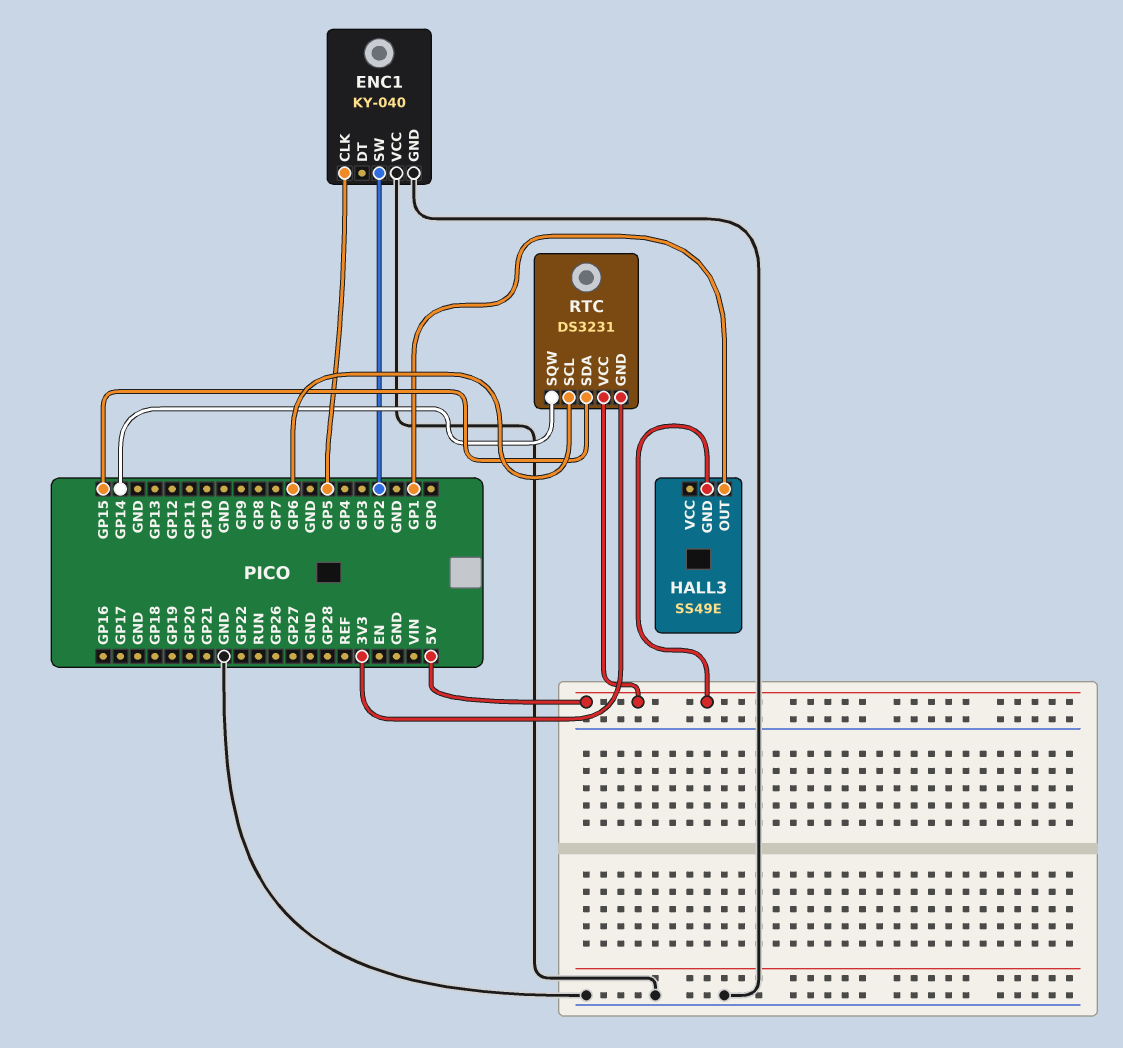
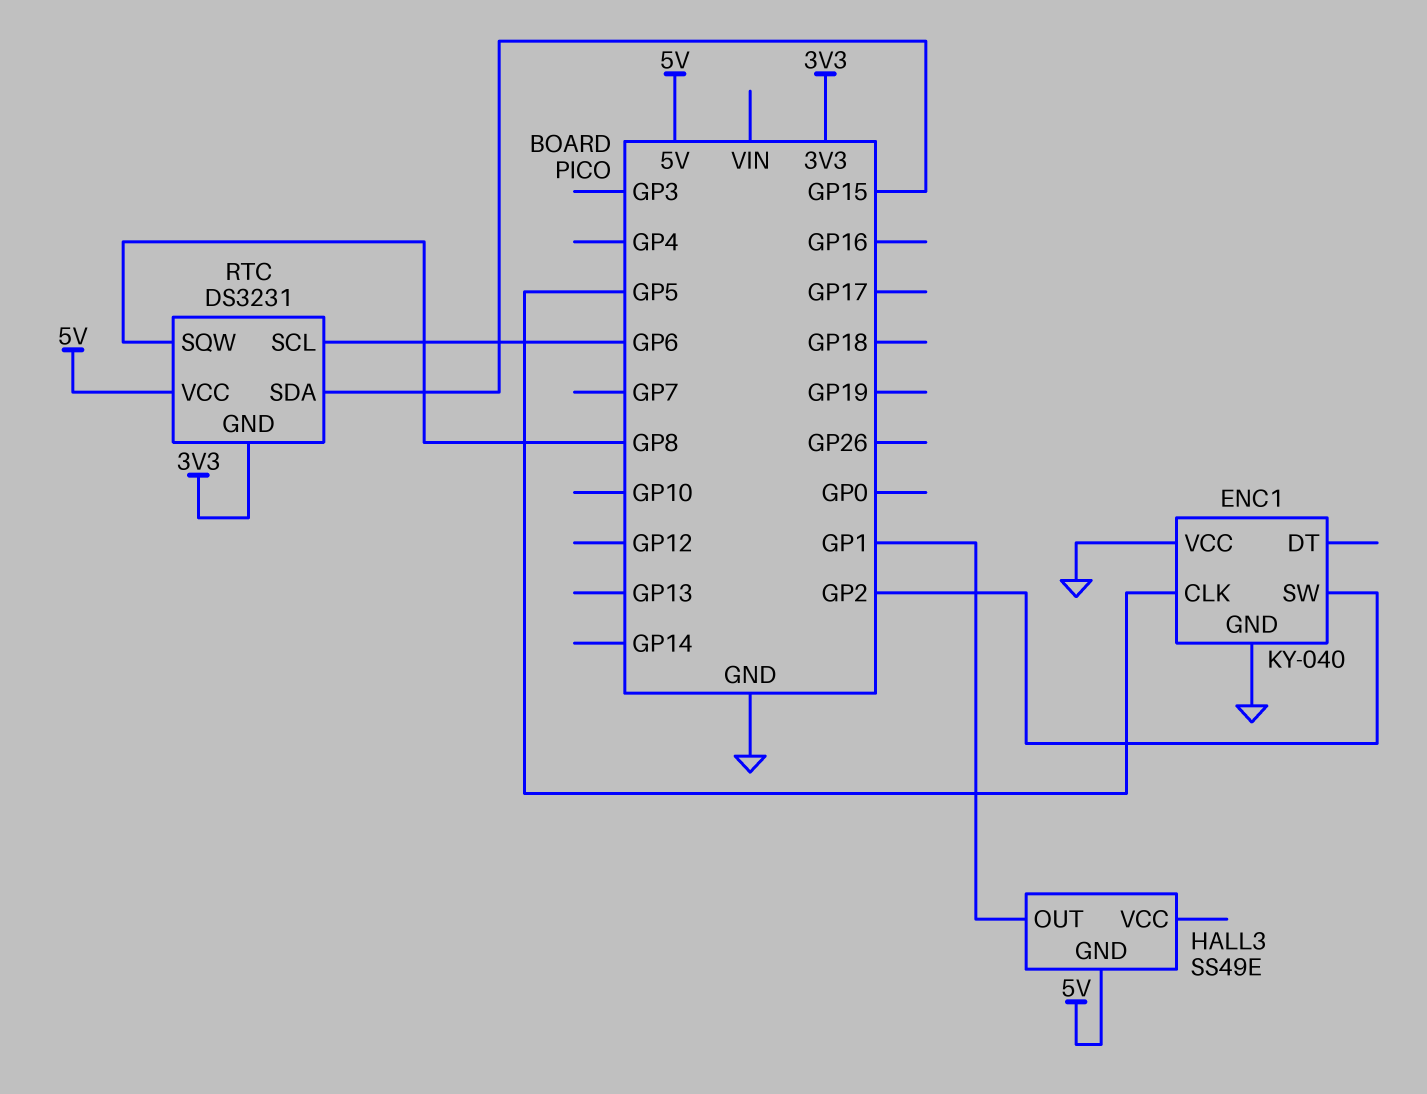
RTC pin SQW: GP14 -> GP8

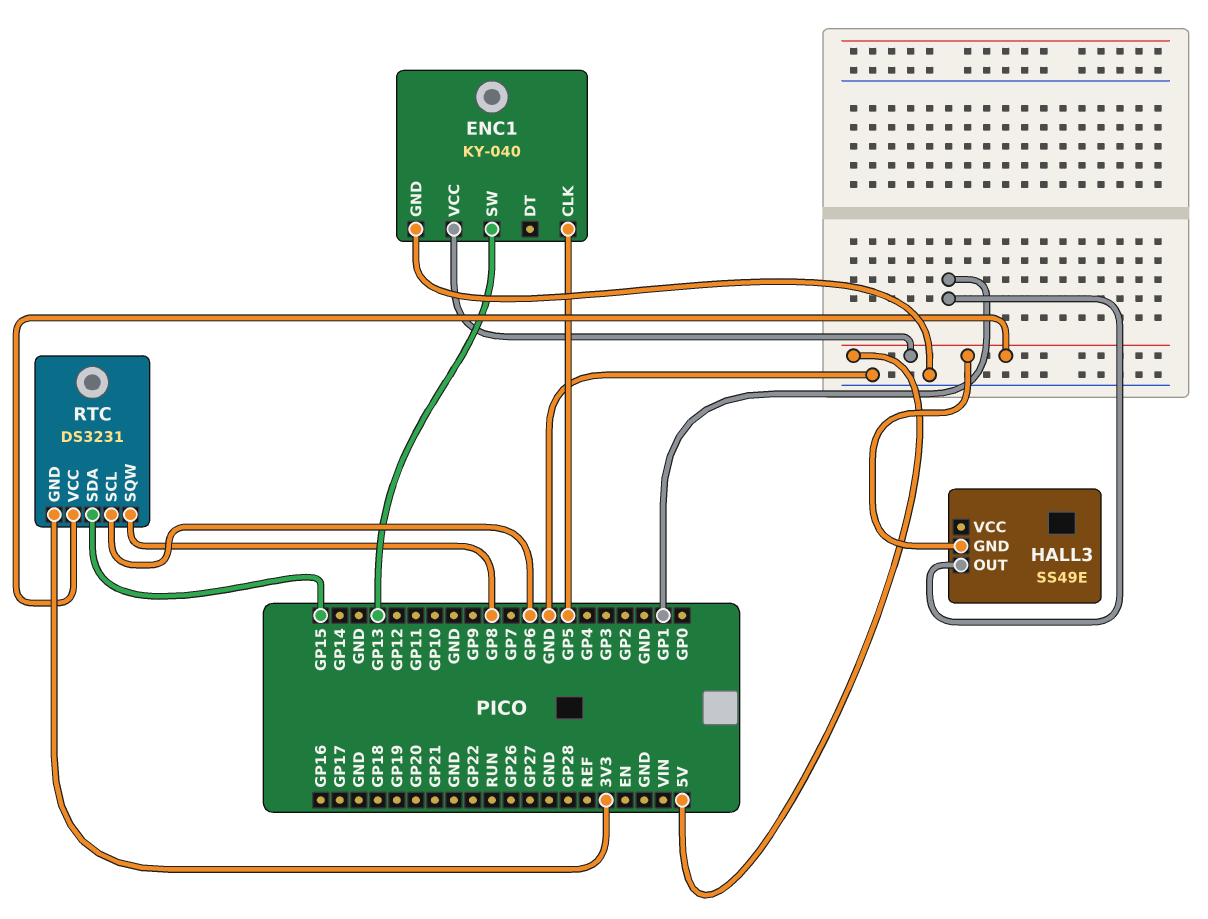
ENC1 pin SW: GP2 -> GP13
ENC1 pin VCC: GND -> 5V

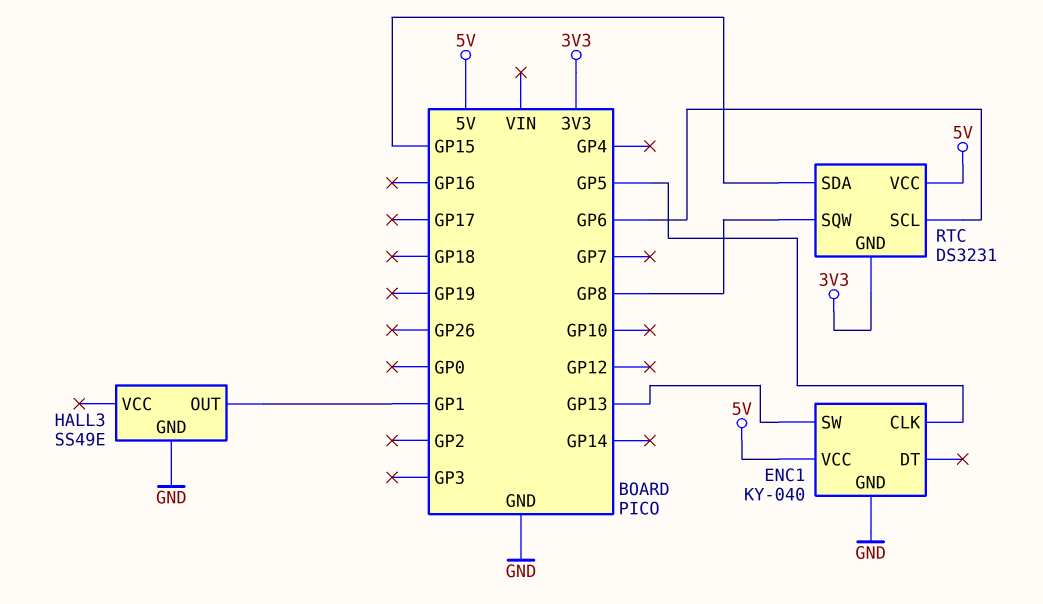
HALL3 pin GND: 5V -> GND

